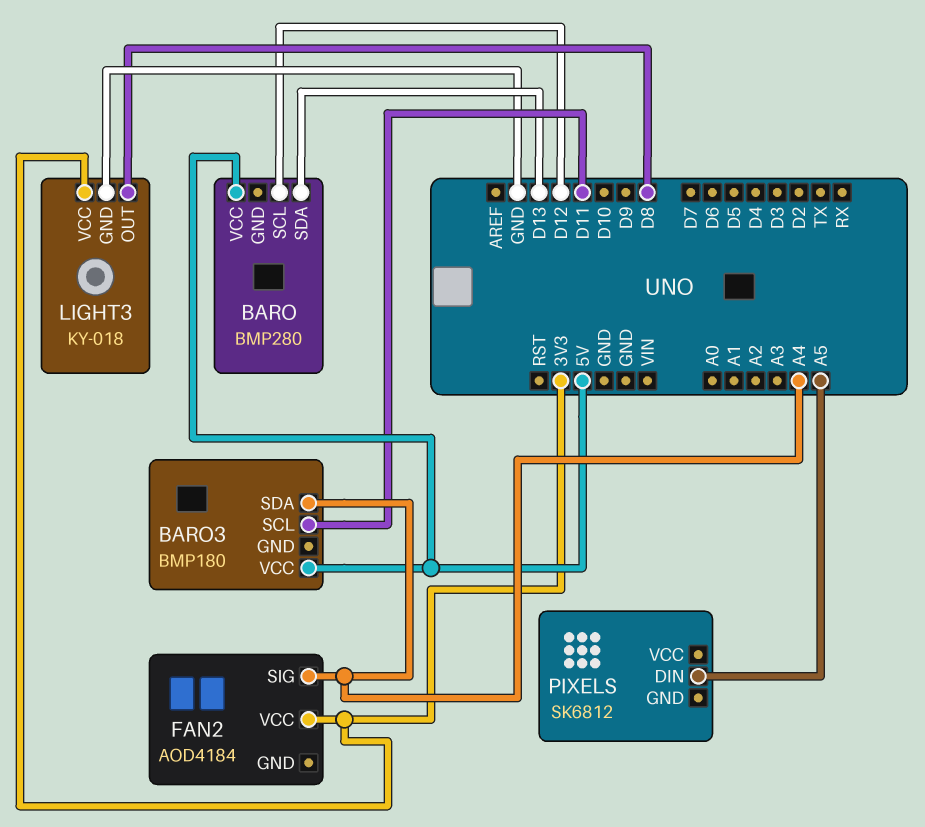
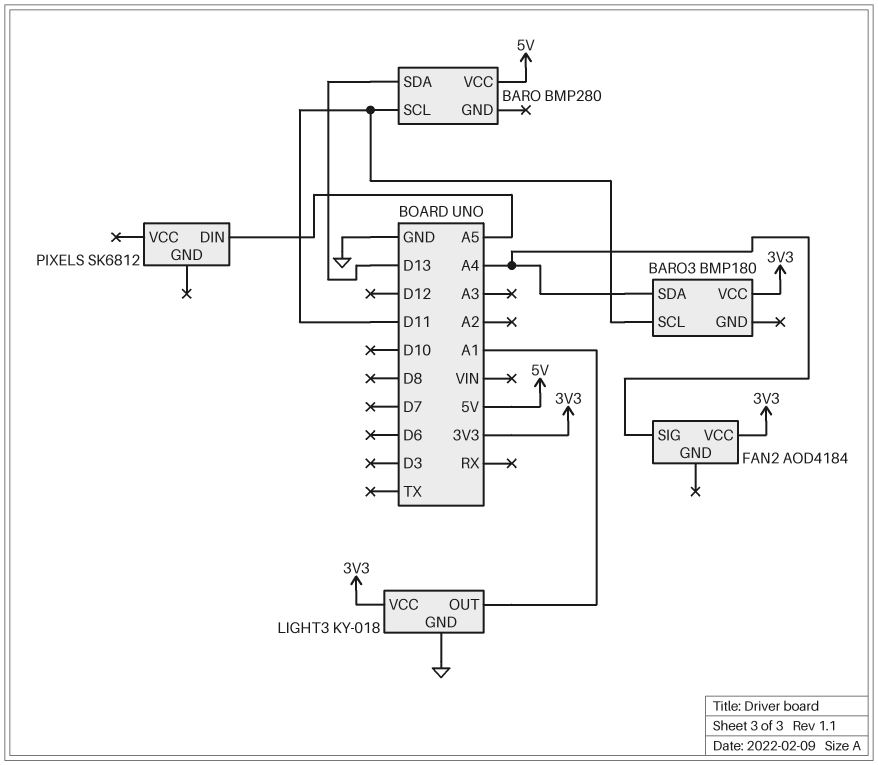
BARO pin SCL: D12 -> D11
BARO3 pin VCC: 5V -> 3V3
LIGHT3 pin OUT: D8 -> A1

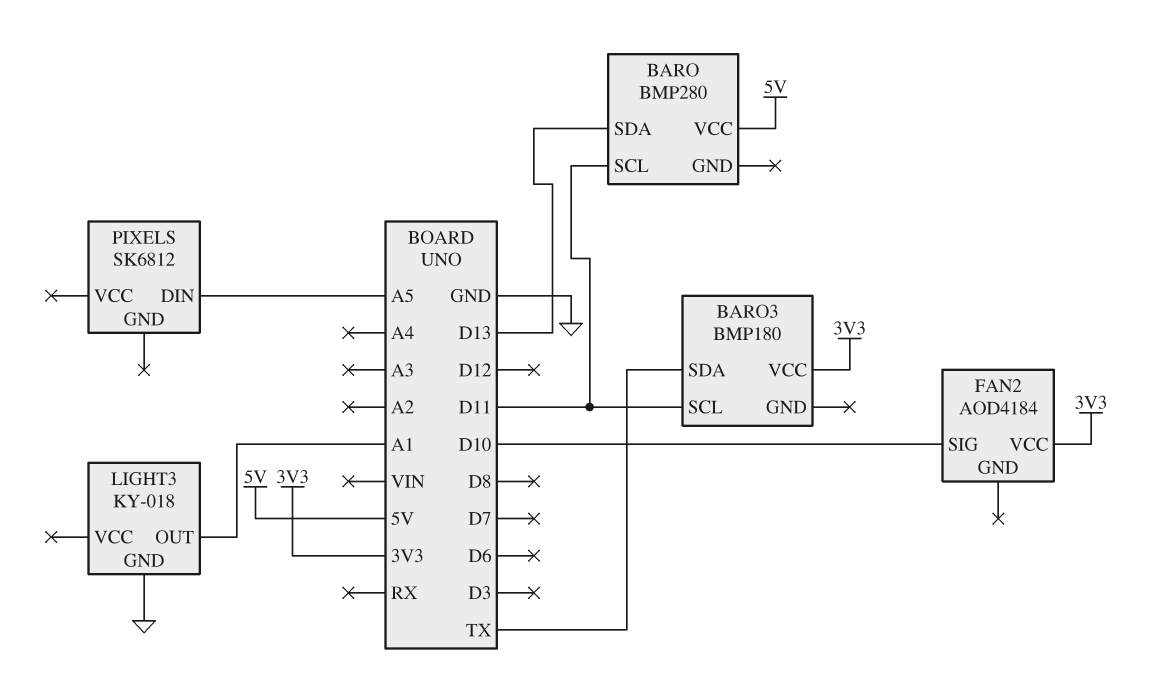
BARO3 pin SDA: A4 -> TX
FAN2 pin SIG: A4 -> D10
LIGHT3 pin VCC: 3V3 -> none

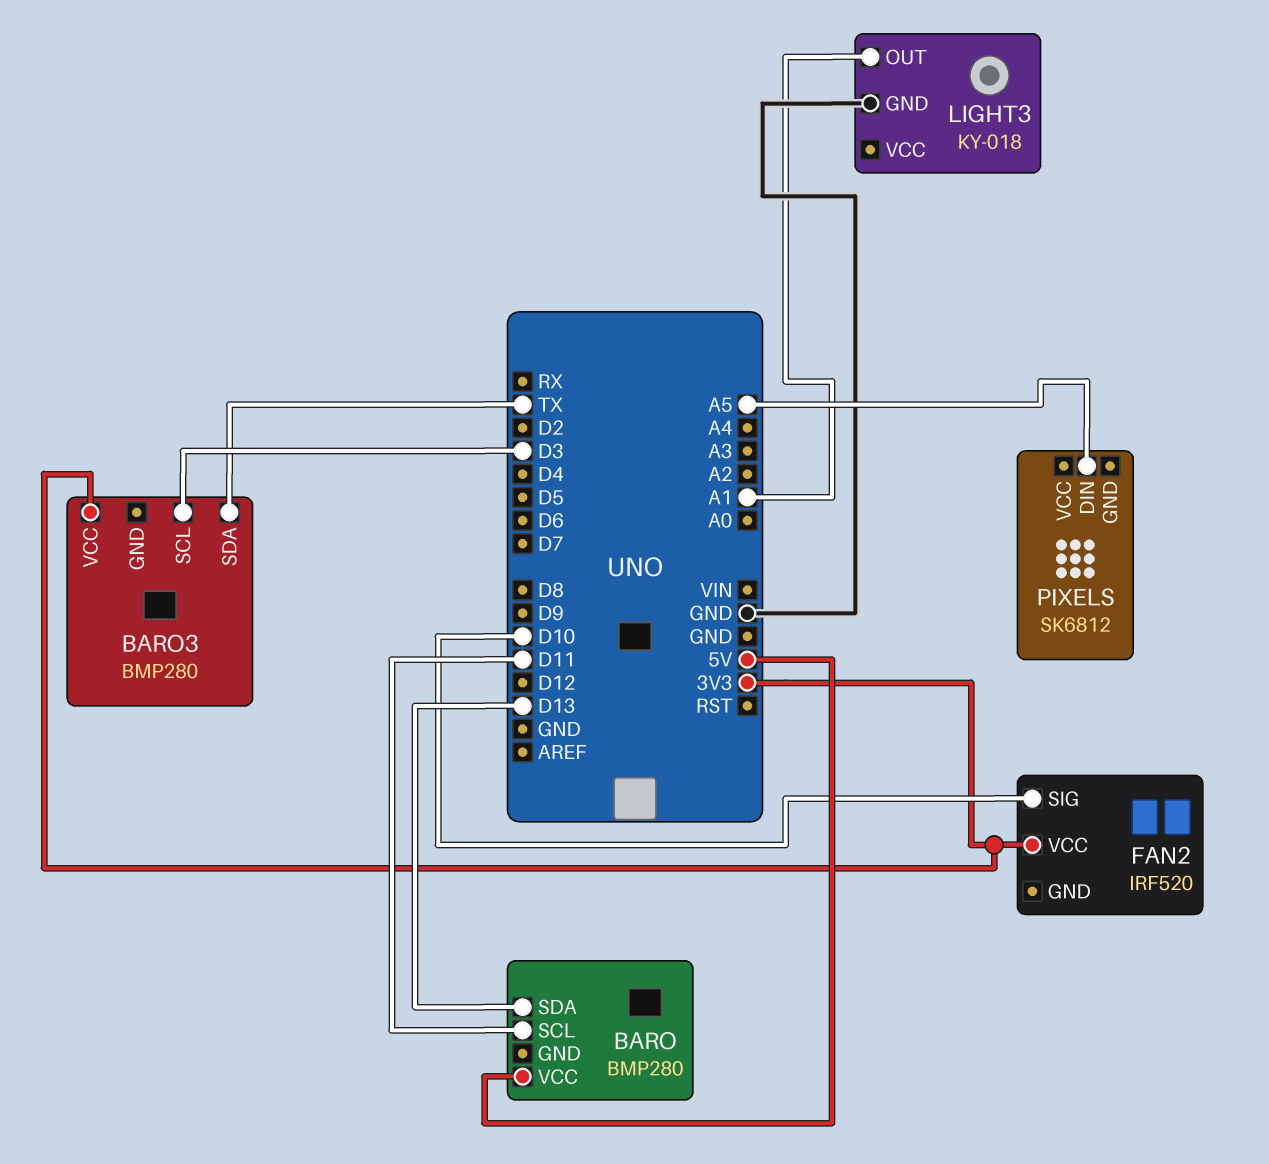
BARO3: BMP180 -> BMP280
BARO3 pin SCL: D11 -> D3
FAN2: AOD4184 -> IRF520

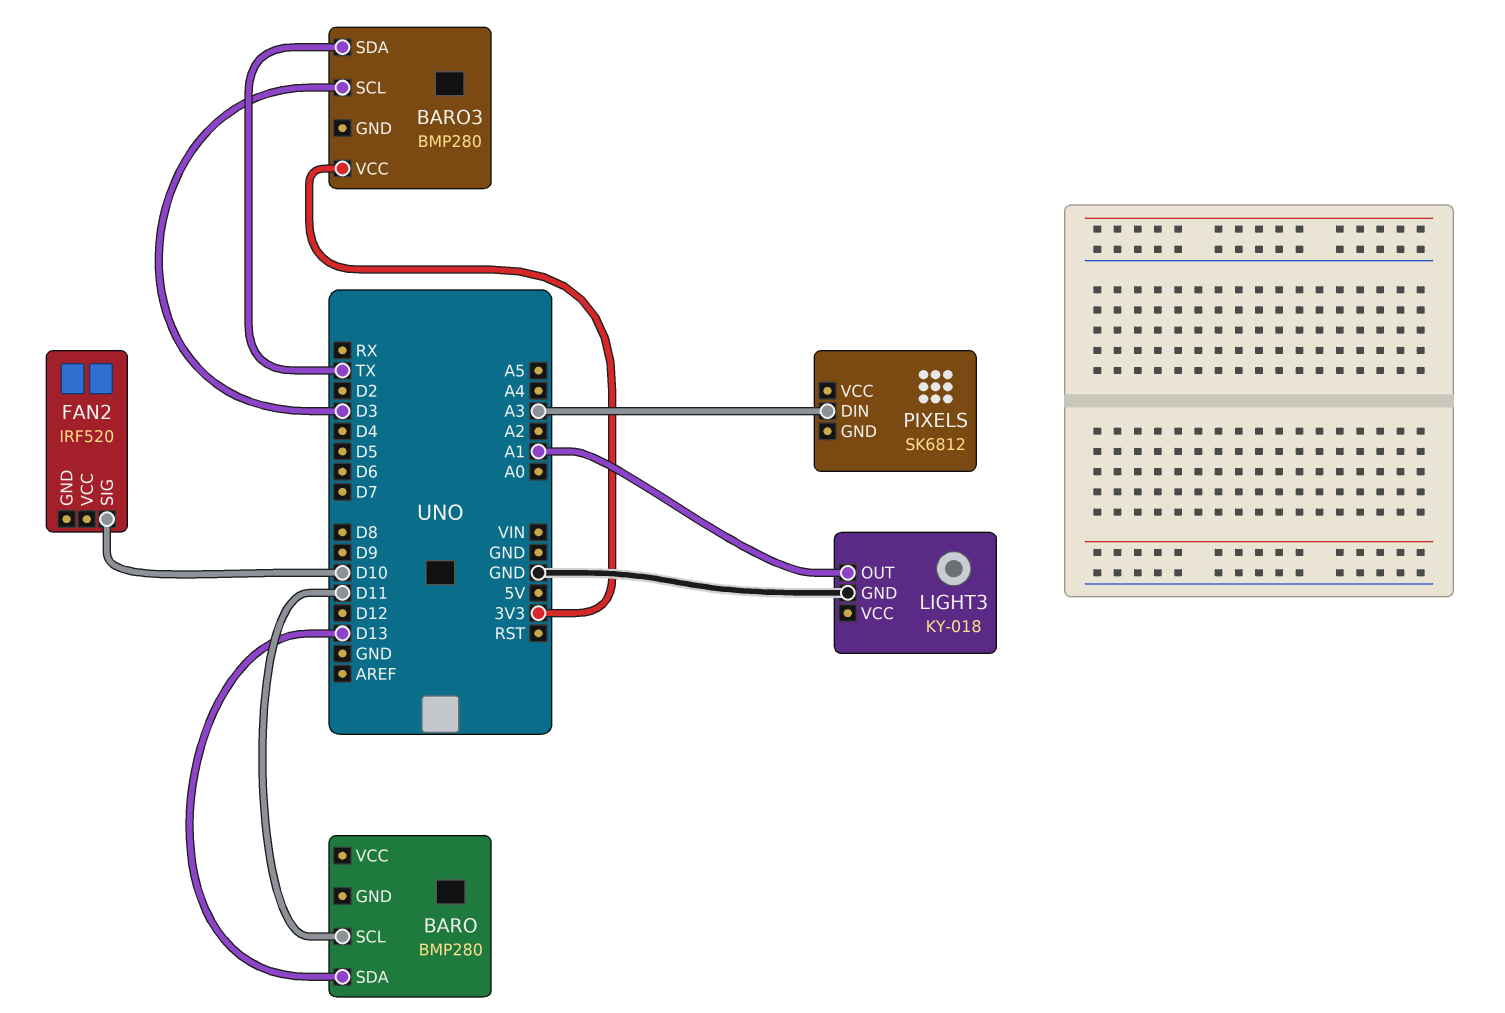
BARO pin VCC: 5V -> none
FAN2 pin VCC: 3V3 -> none
PIXELS pin DIN: A5 -> A3

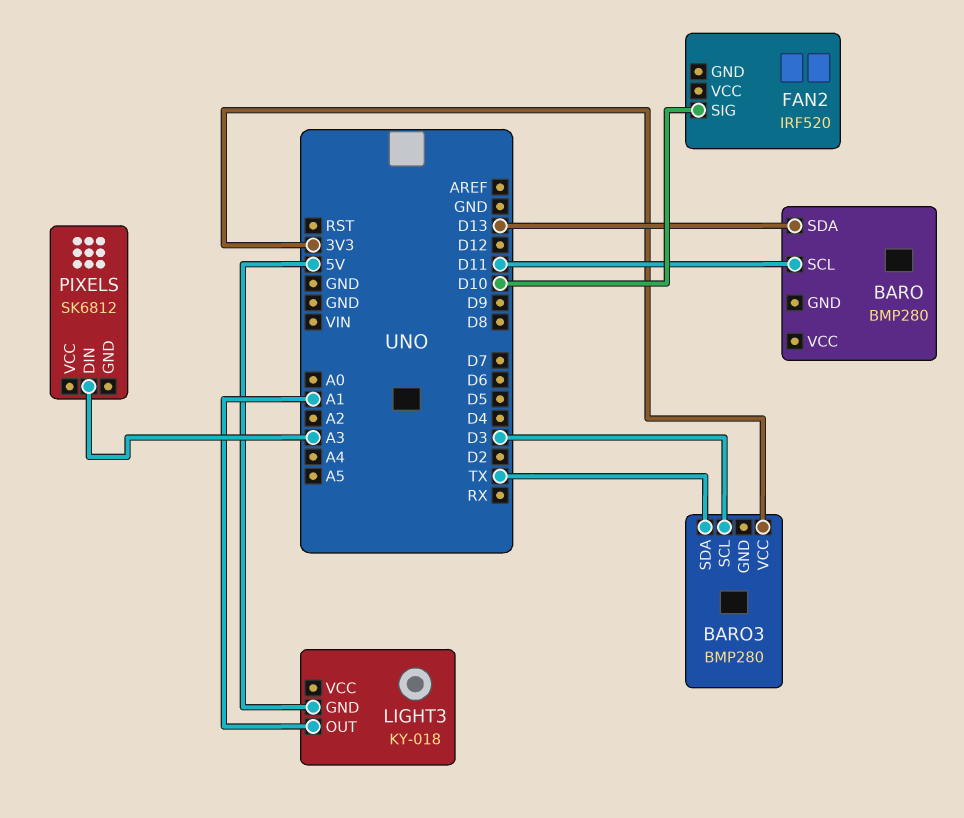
LIGHT3 pin GND: GND -> 5V

